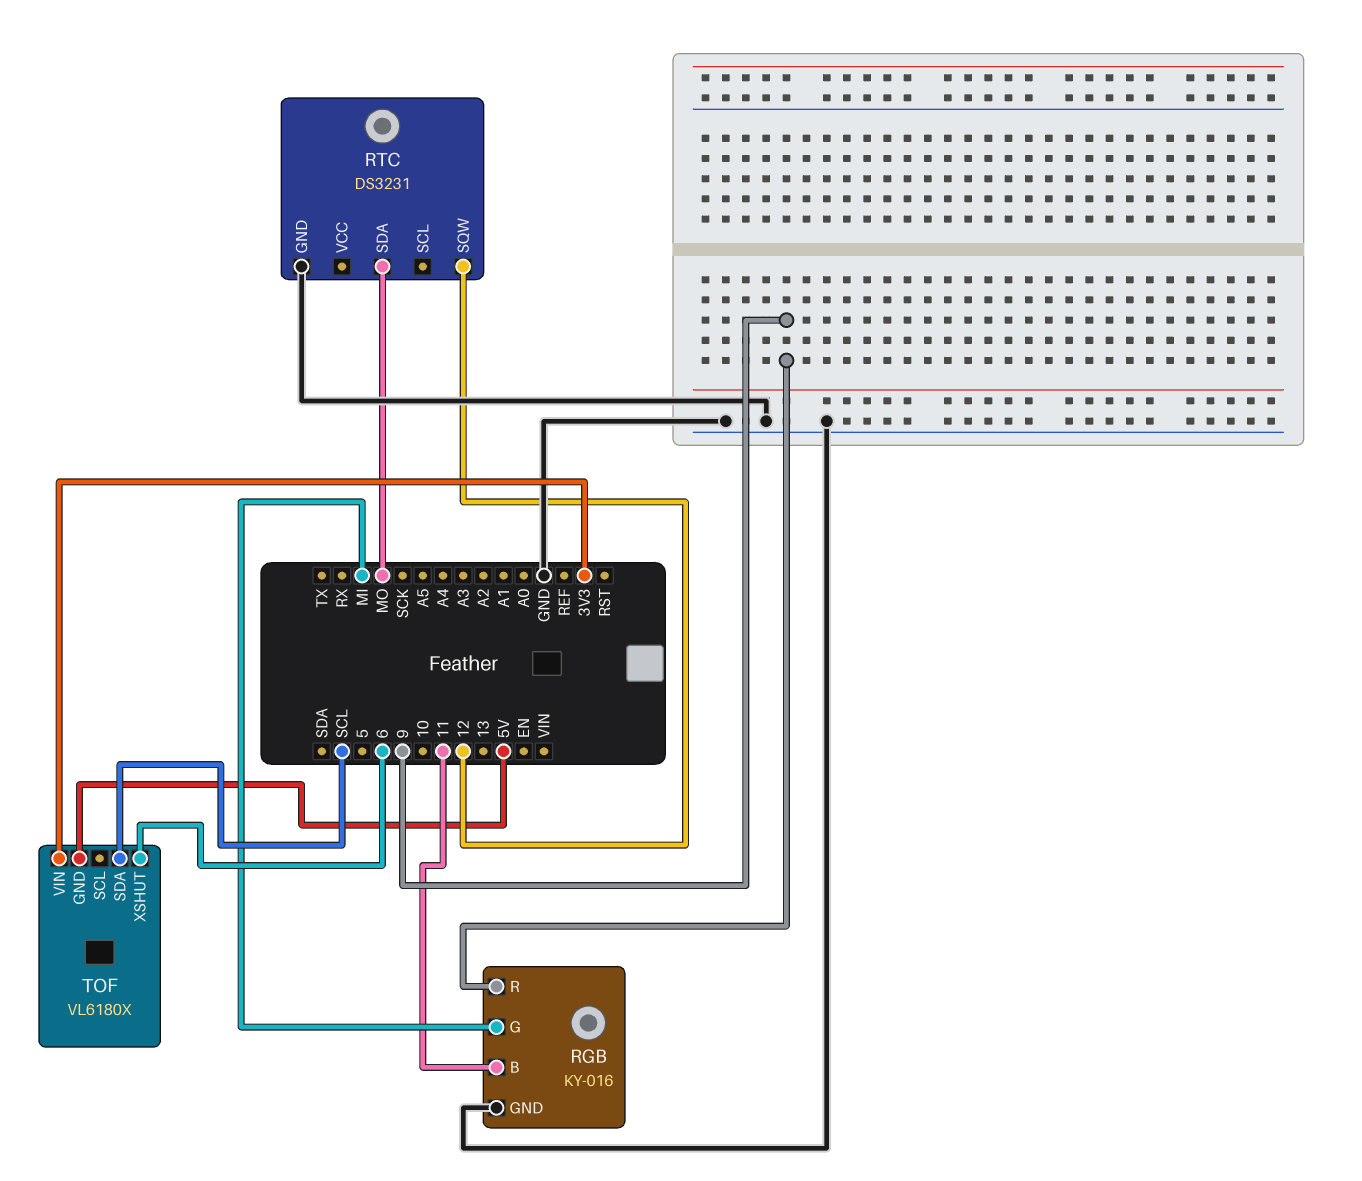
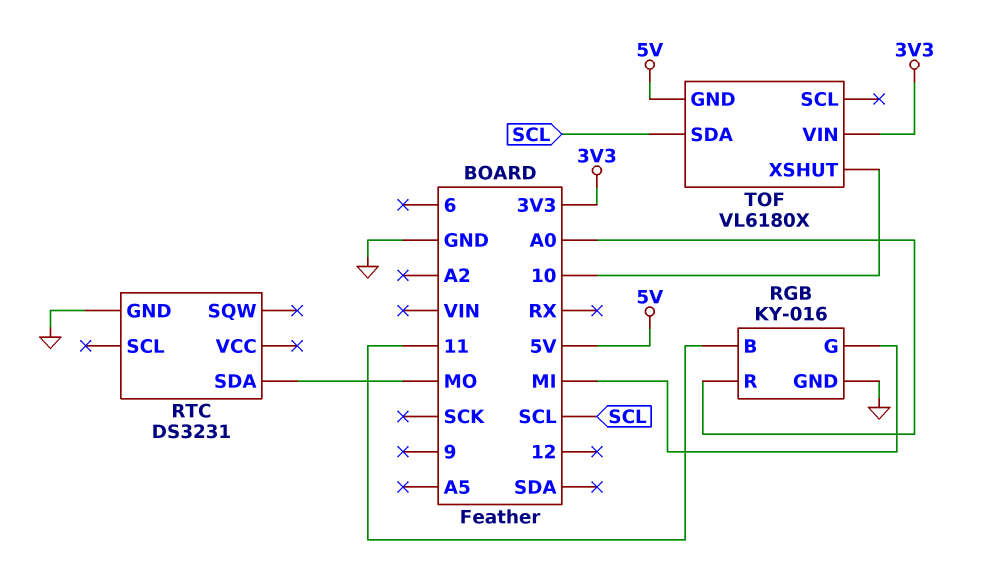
RGB pin R: 9 -> A0
RTC pin SQW: 12 -> none
TOF pin XSHUT: 6 -> 10

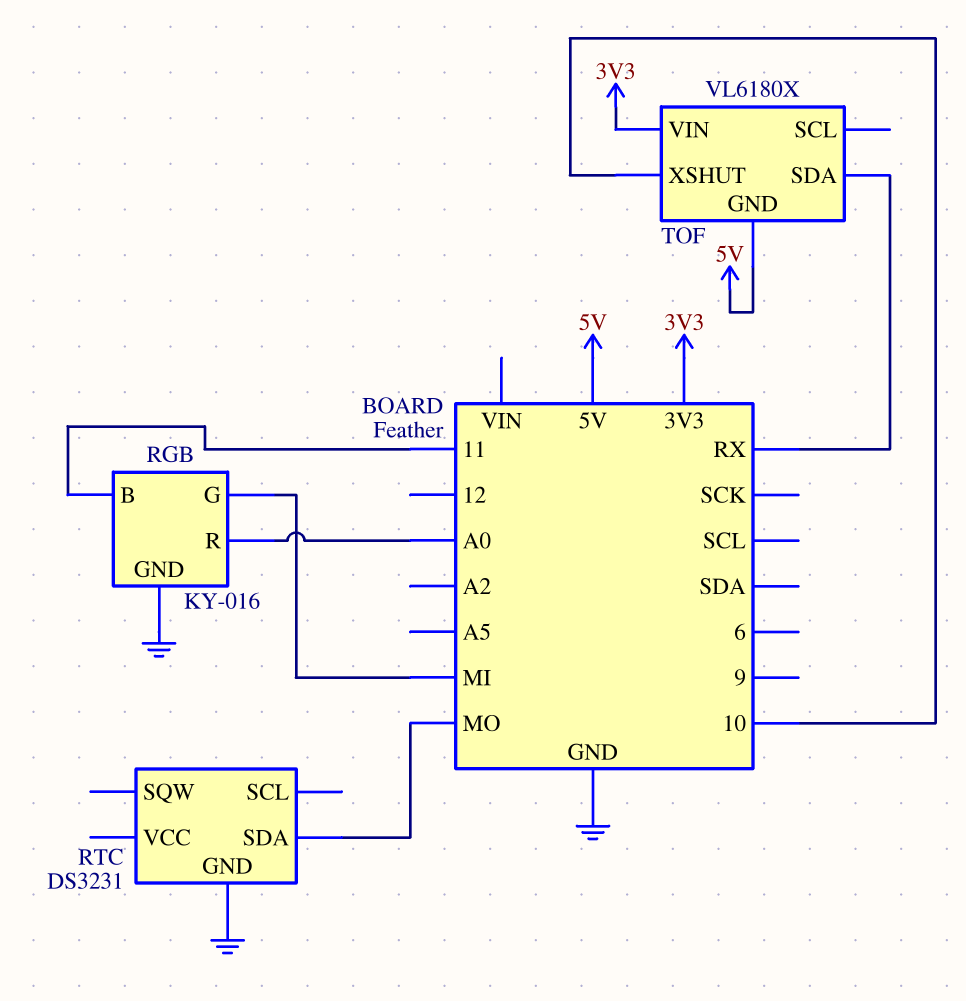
TOF pin SDA: SCL -> RX

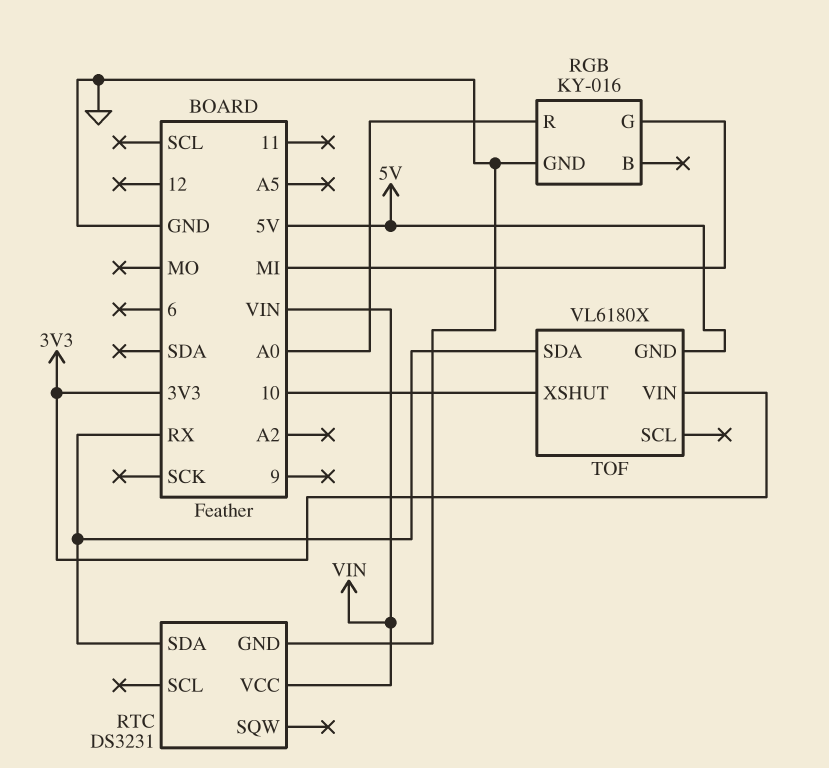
RGB pin B: 11 -> none
RTC pin SDA: MO -> RX
RTC pin VCC: none -> VIN

